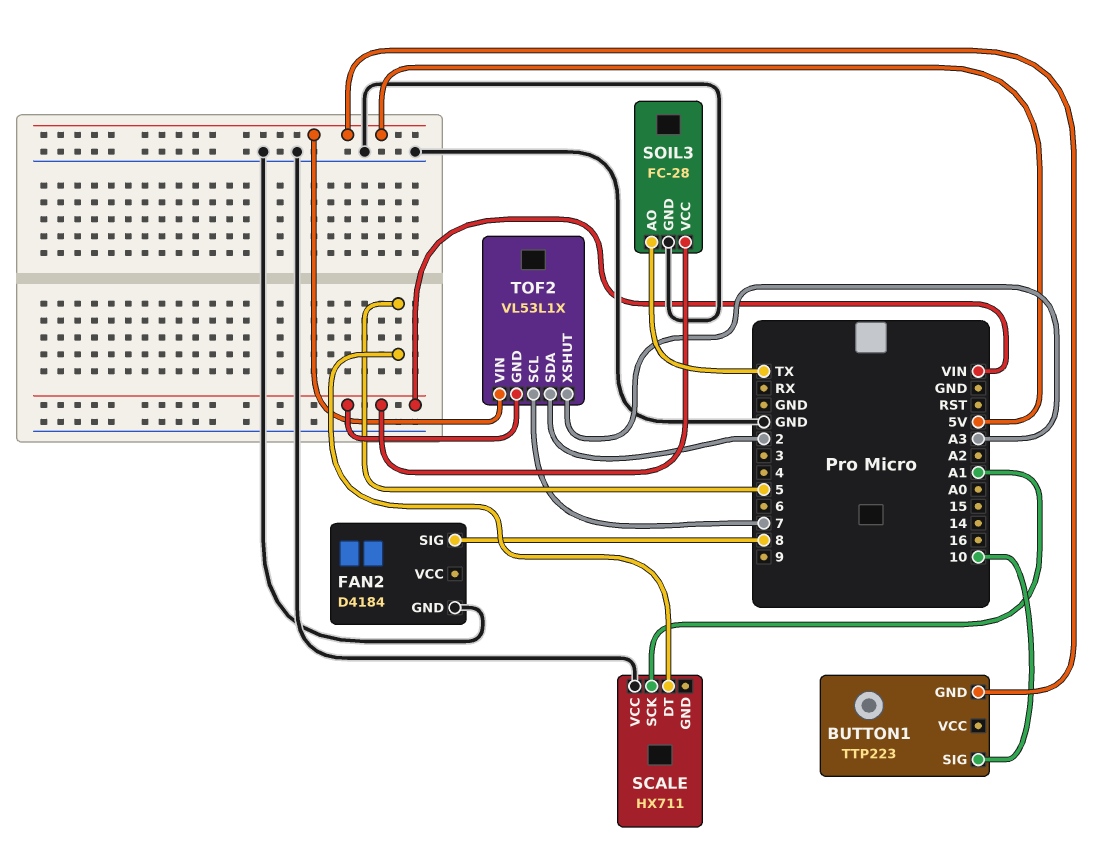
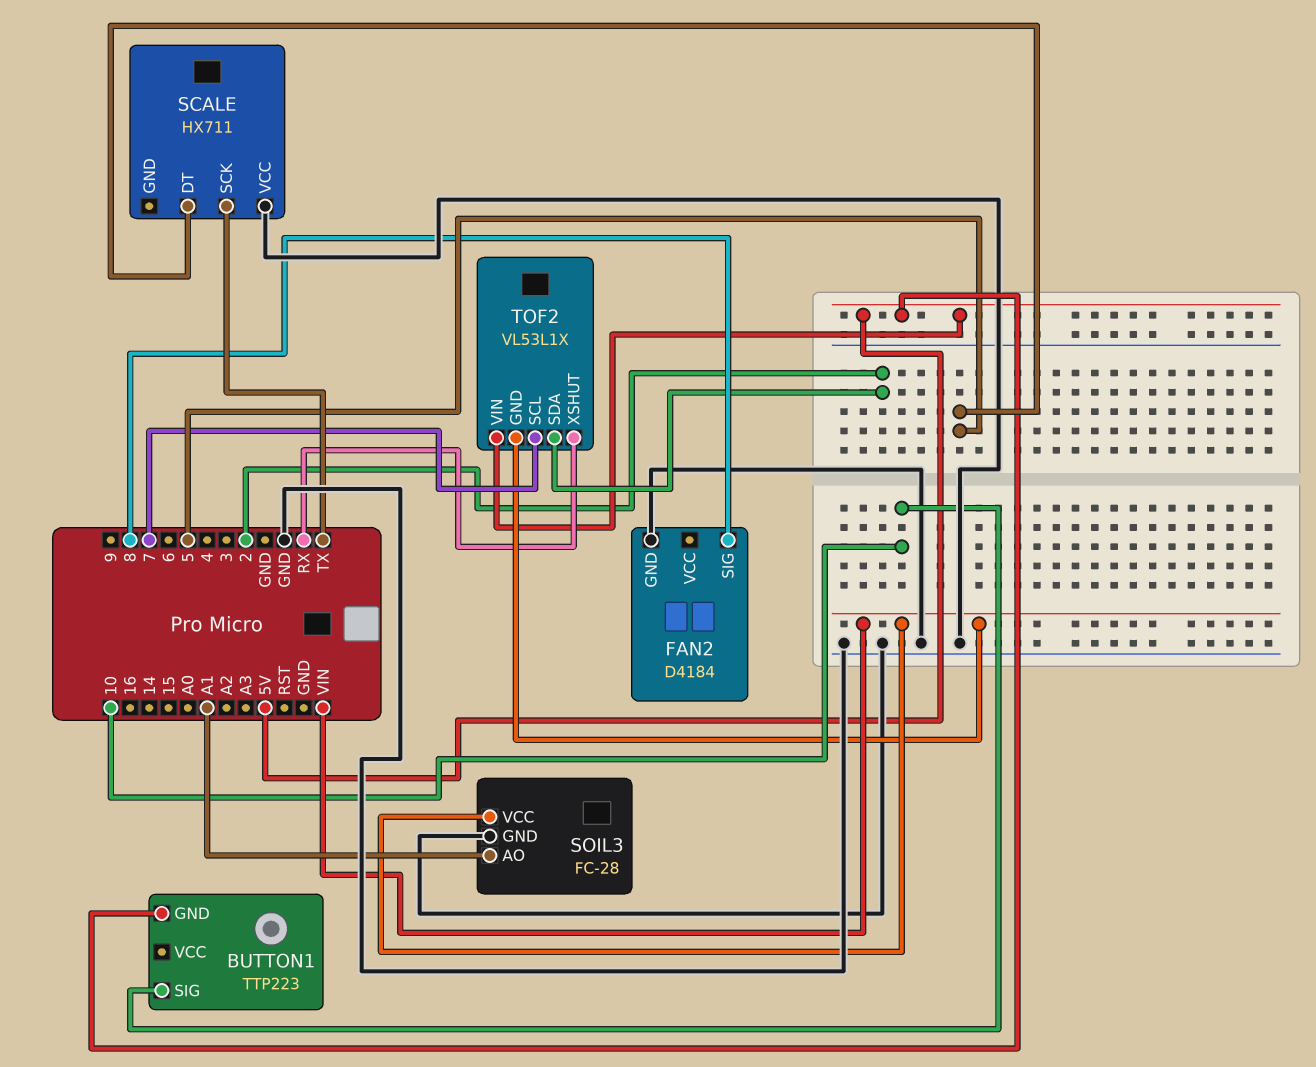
SCALE pin SCK: A1 -> TX
SOIL3 pin AO: TX -> A1
TOF2 pin XSHUT: A3 -> RX

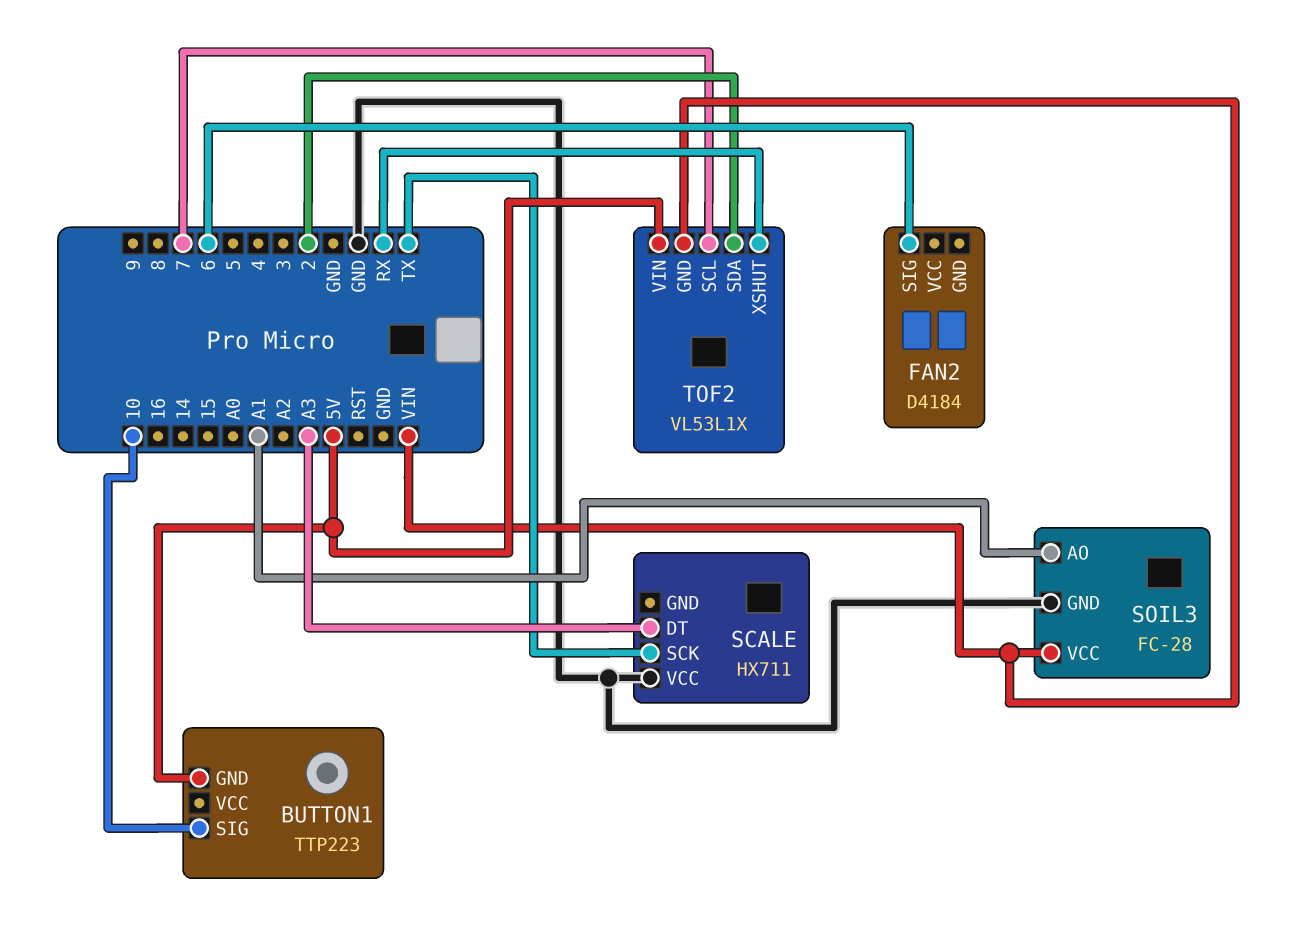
FAN2 pin GND: GND -> none
FAN2 pin SIG: 8 -> 6
SCALE pin DT: 5 -> A3

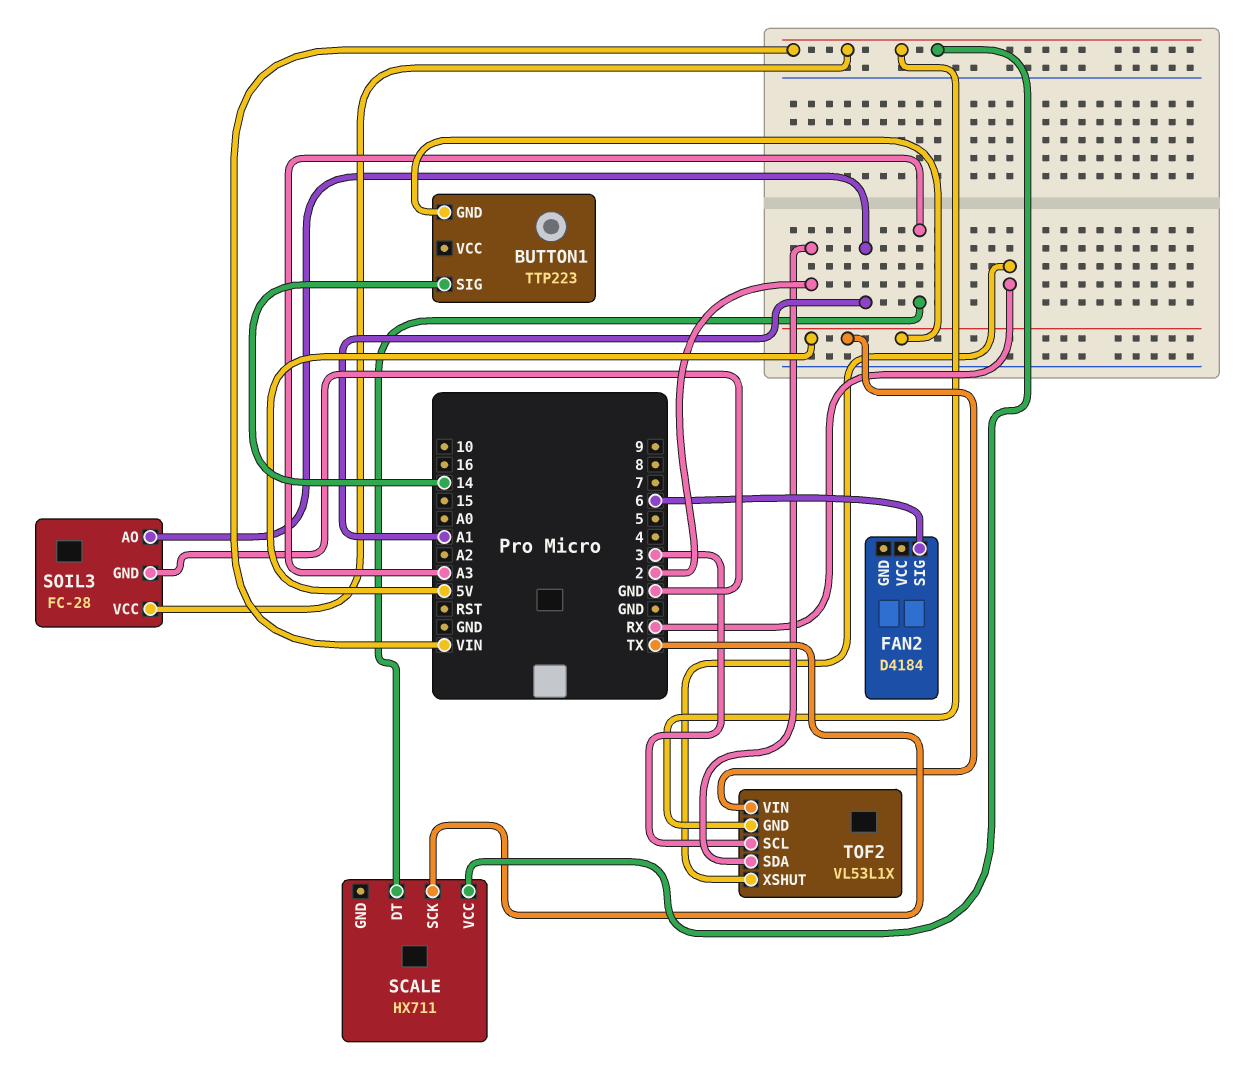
BUTTON1 pin SIG: 10 -> 14
SCALE pin VCC: GND -> VIN
TOF2 pin SCL: 7 -> 3

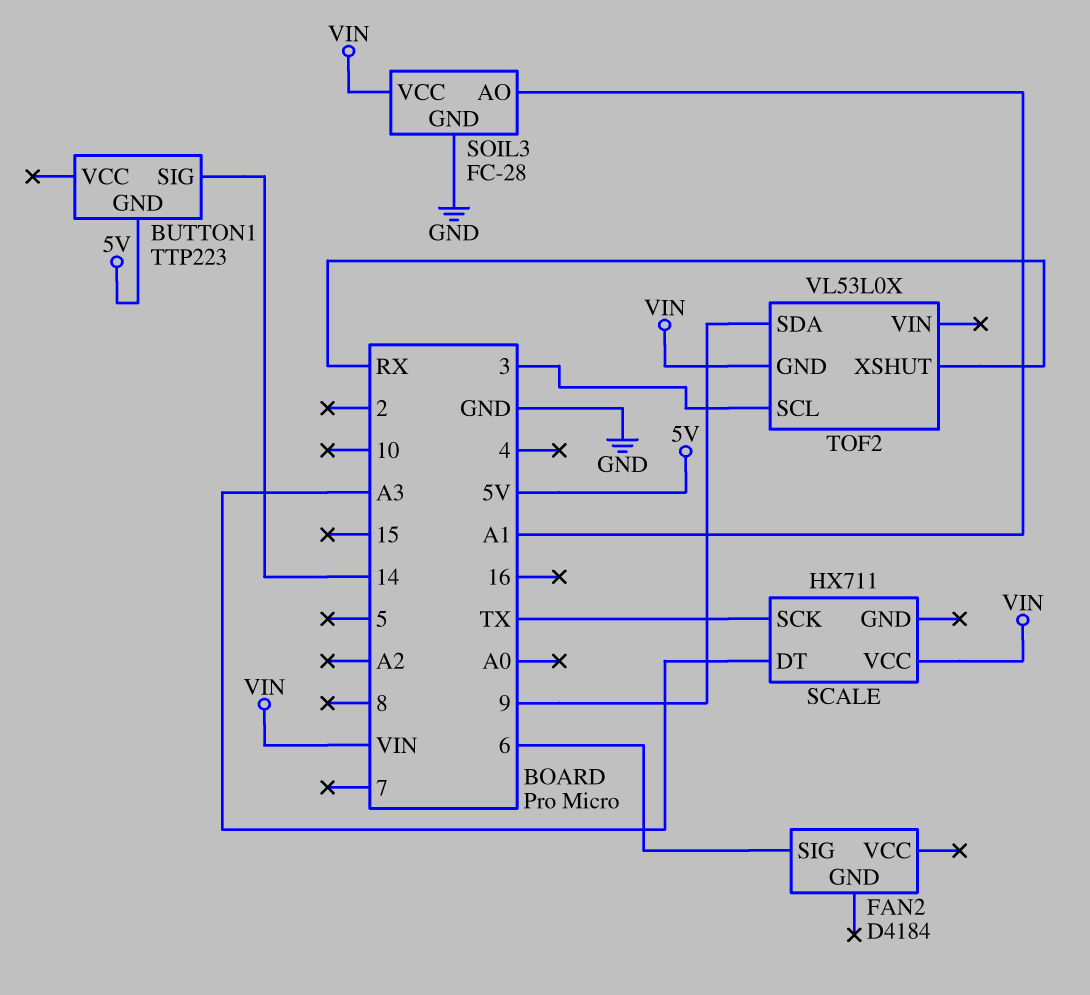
TOF2: VL53L1X -> VL53L0X
TOF2 pin SDA: 2 -> 9
TOF2 pin VIN: 5V -> none

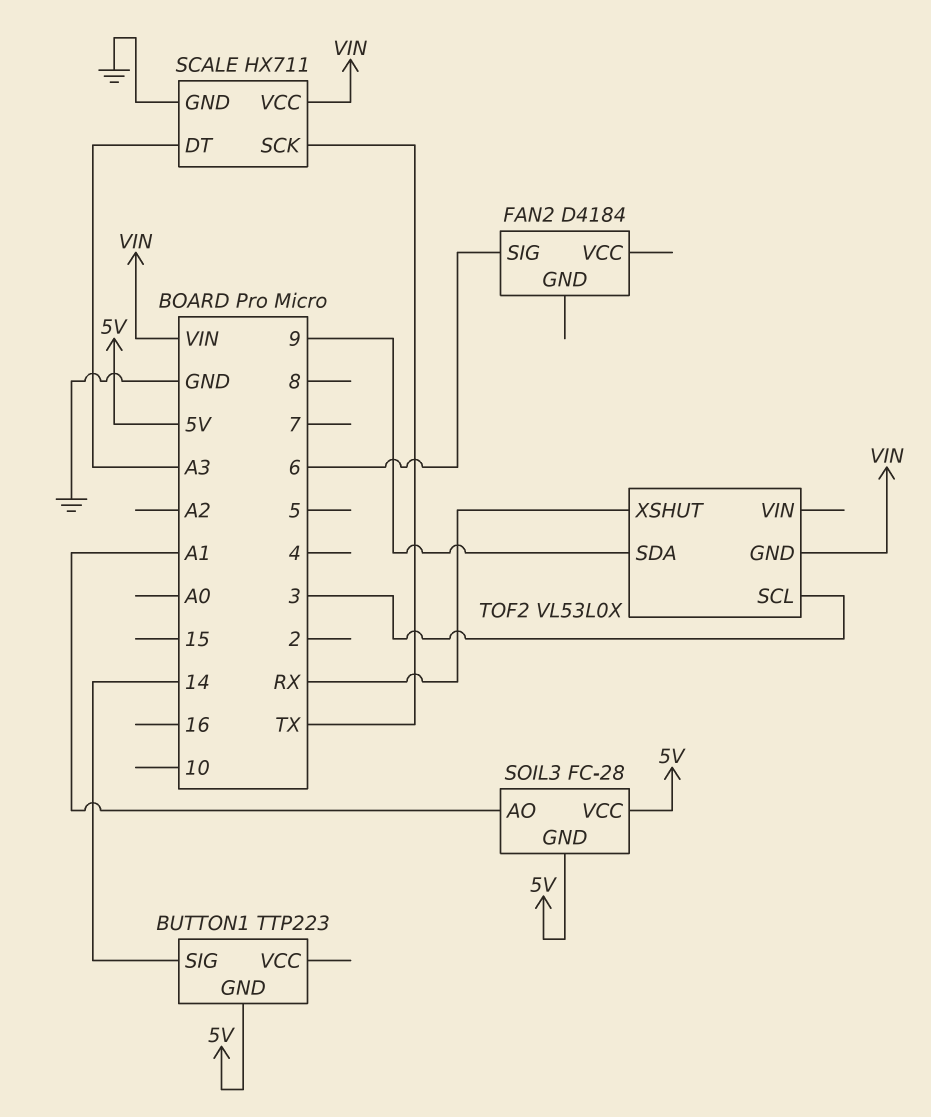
SCALE pin GND: none -> GND
SOIL3 pin GND: GND -> 5V
SOIL3 pin VCC: VIN -> 5V

